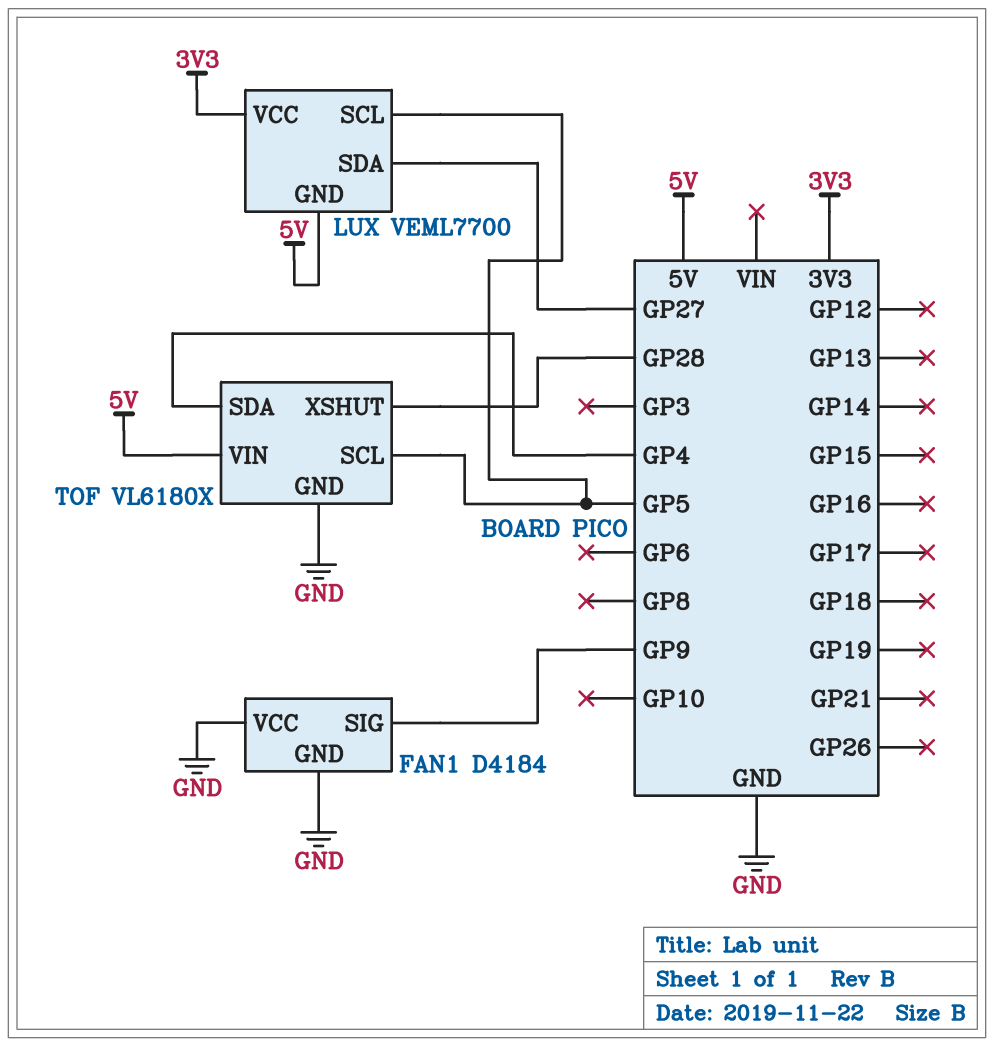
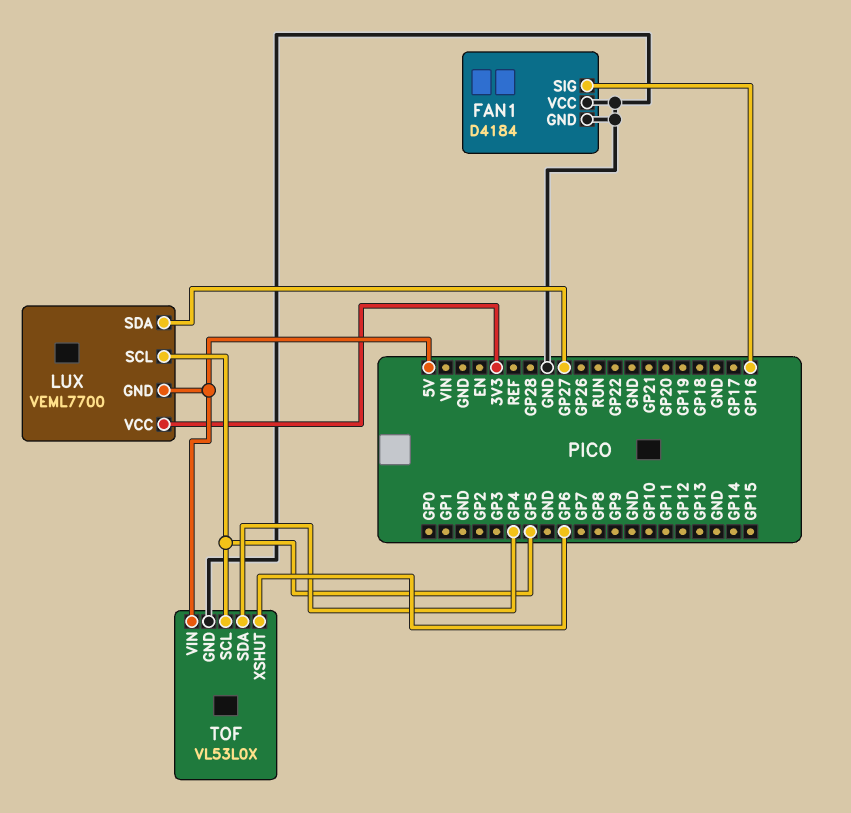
FAN1 pin SIG: GP9 -> GP16
TOF: VL6180X -> VL53L0X
TOF pin XSHUT: GP28 -> GP6

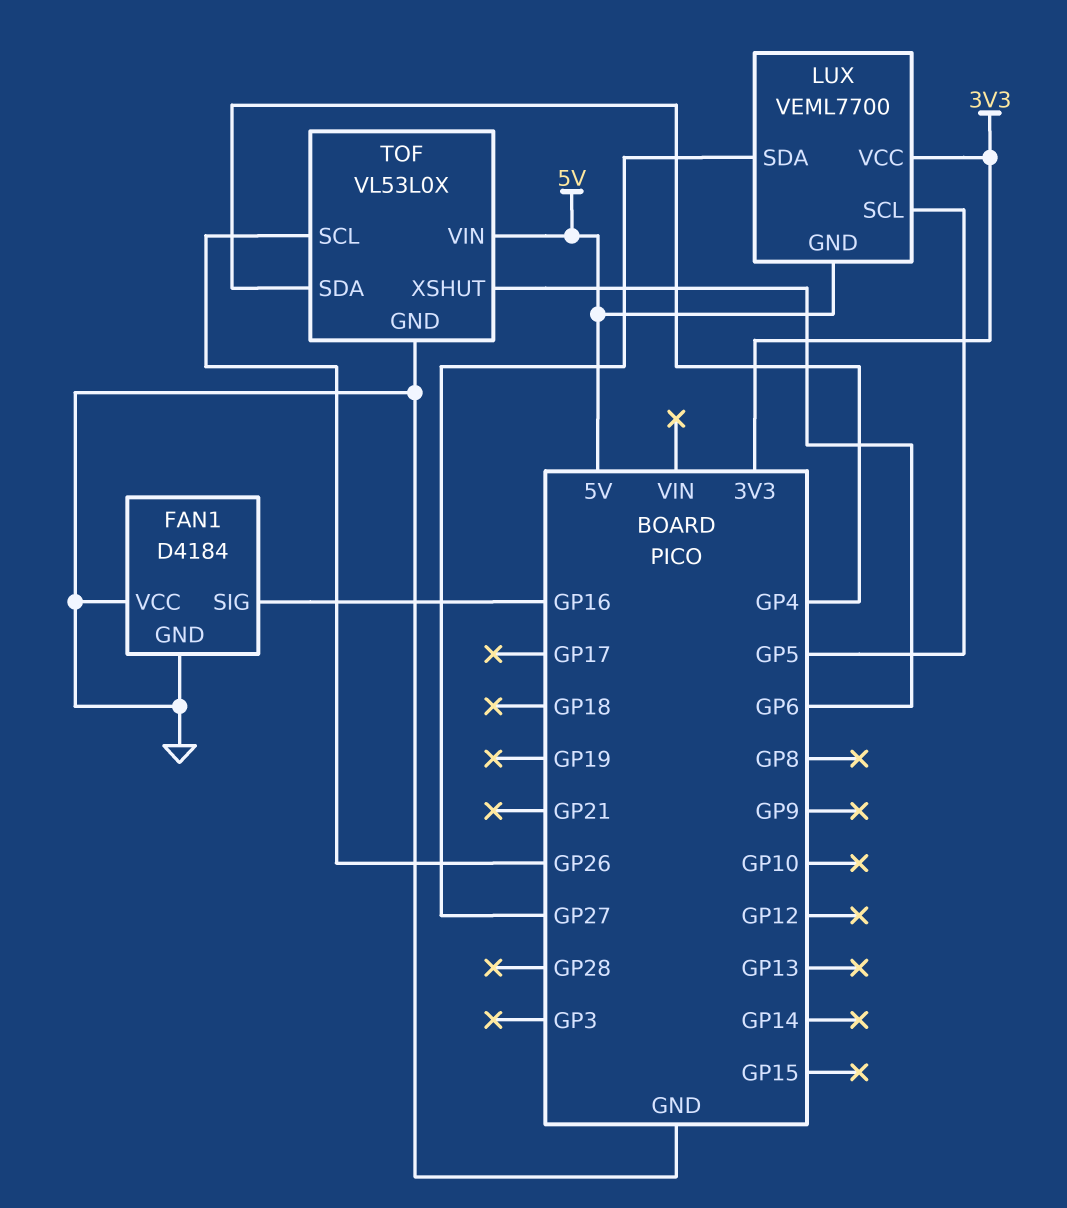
TOF pin SCL: GP5 -> GP26

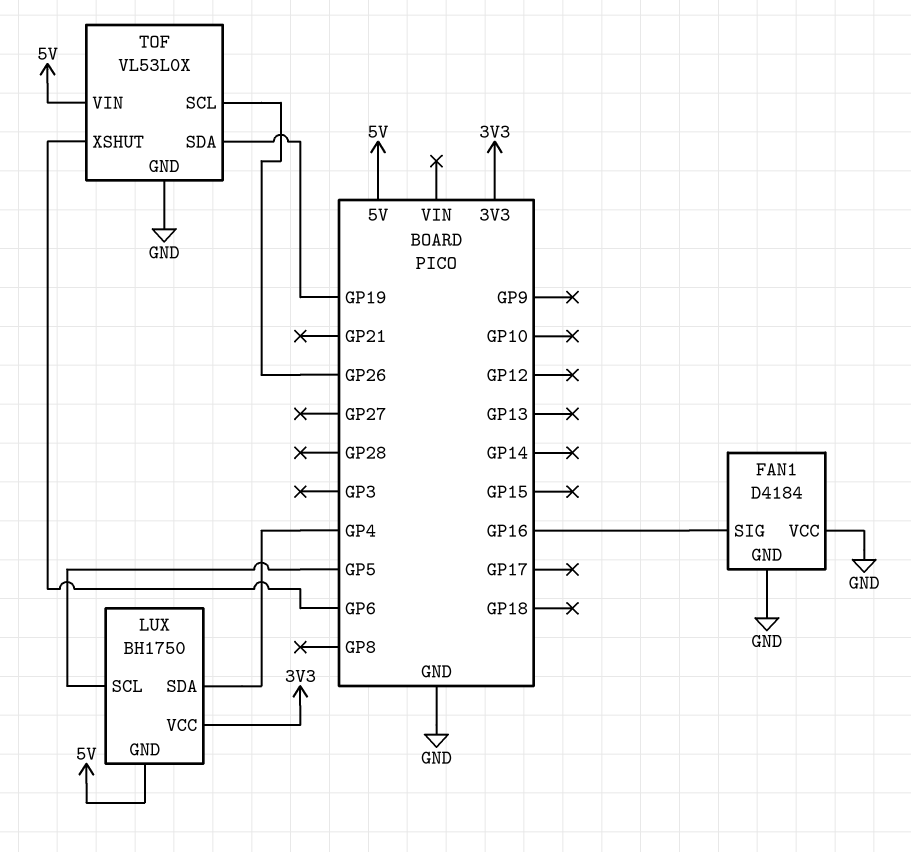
LUX: VEML7700 -> BH1750
LUX pin SDA: GP27 -> GP4
TOF pin SDA: GP4 -> GP19

